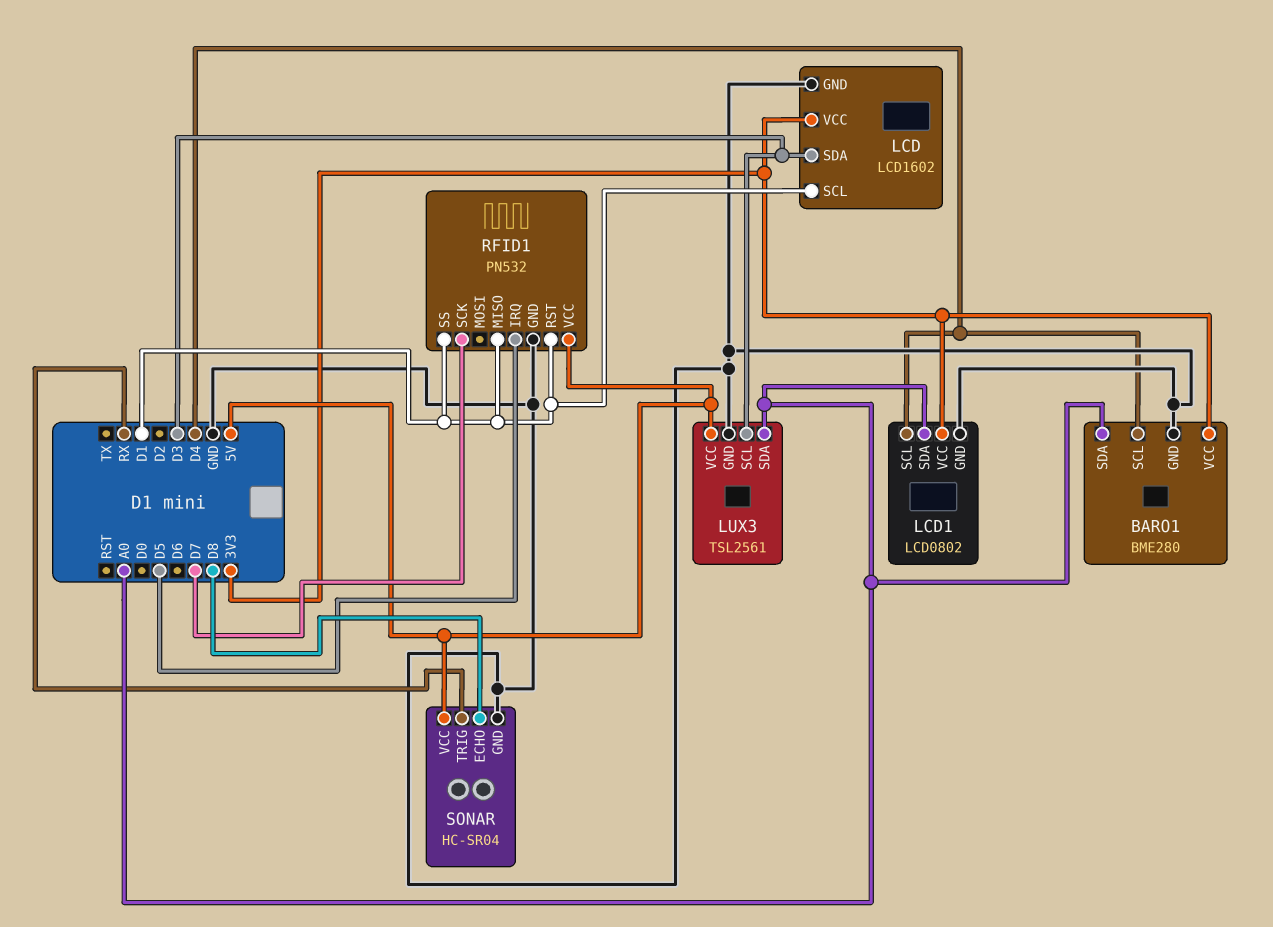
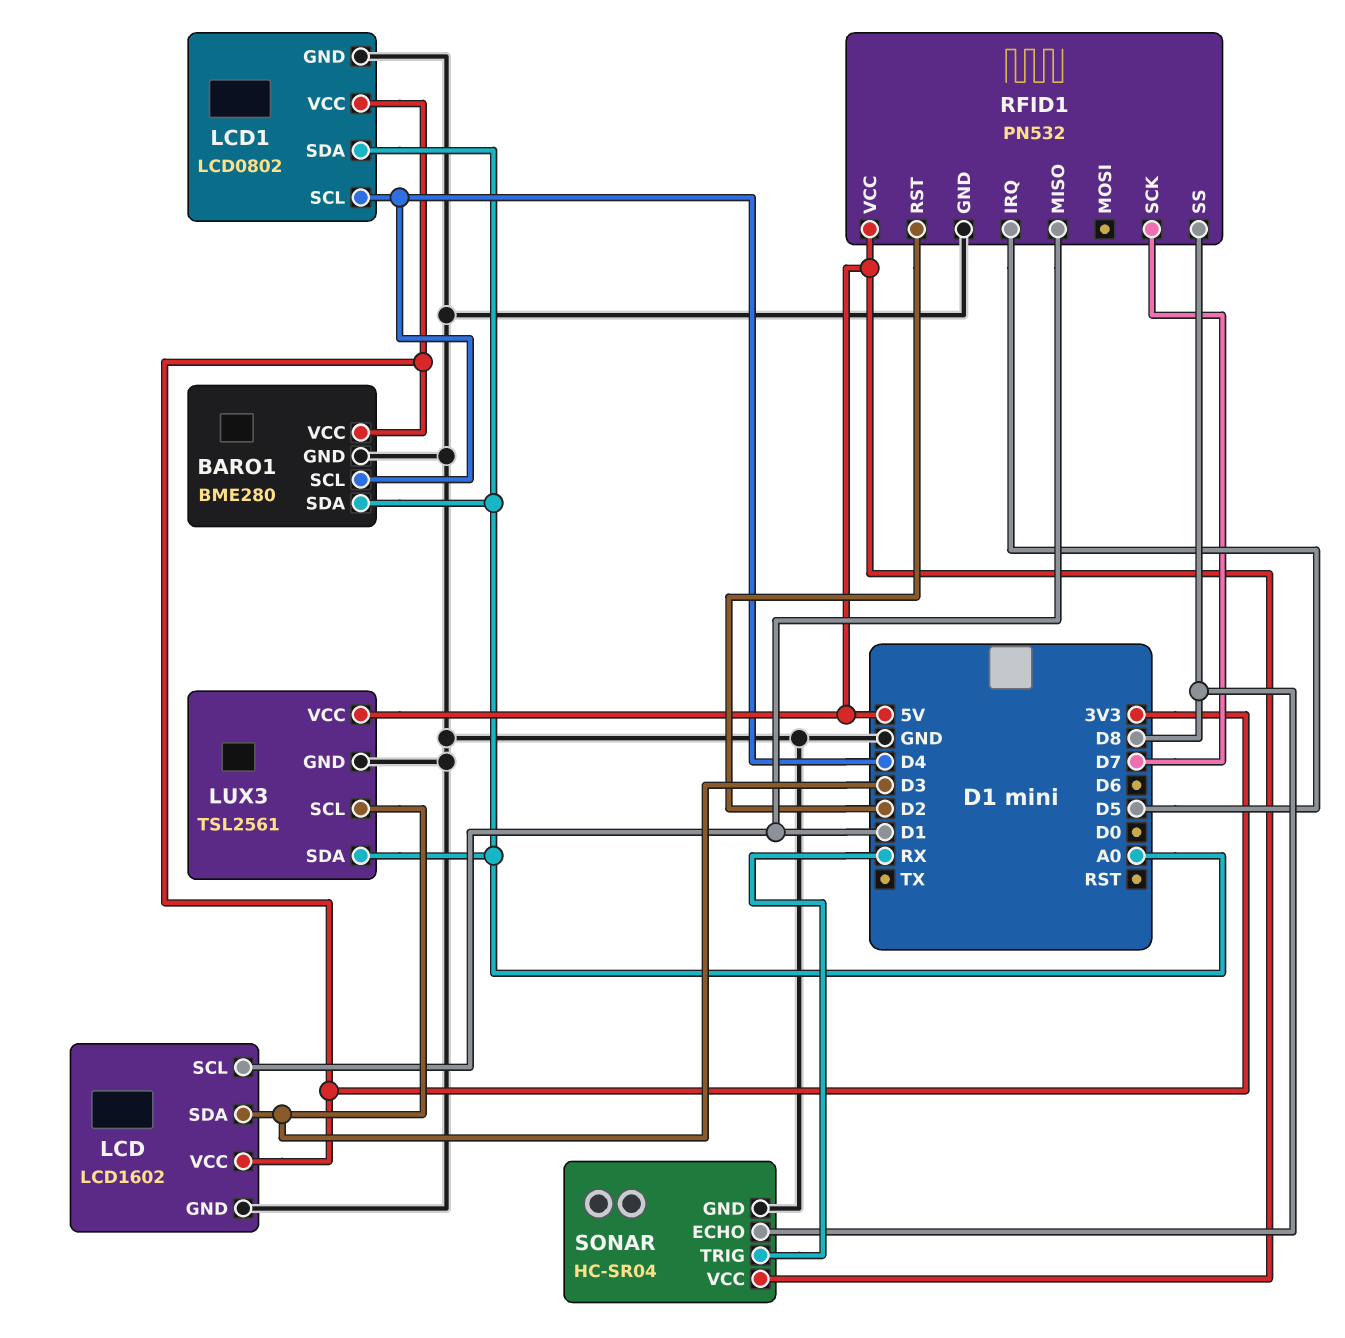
RFID1 pin RST: D1 -> D2
RFID1 pin SS: D1 -> D8

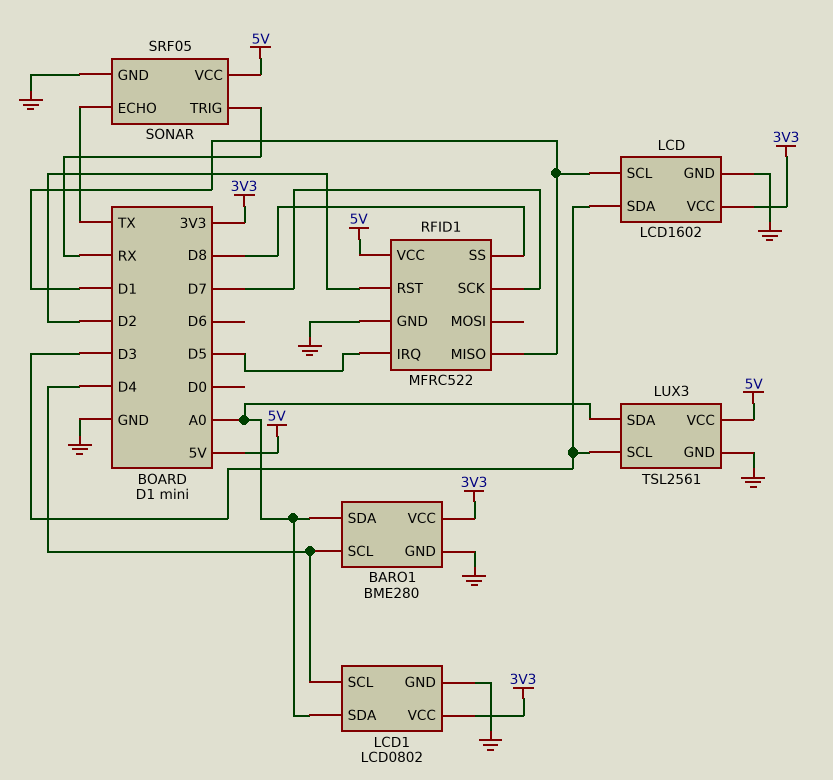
RFID1: PN532 -> MFRC522
SONAR: HC-SR04 -> SRF05
SONAR pin ECHO: D8 -> TX

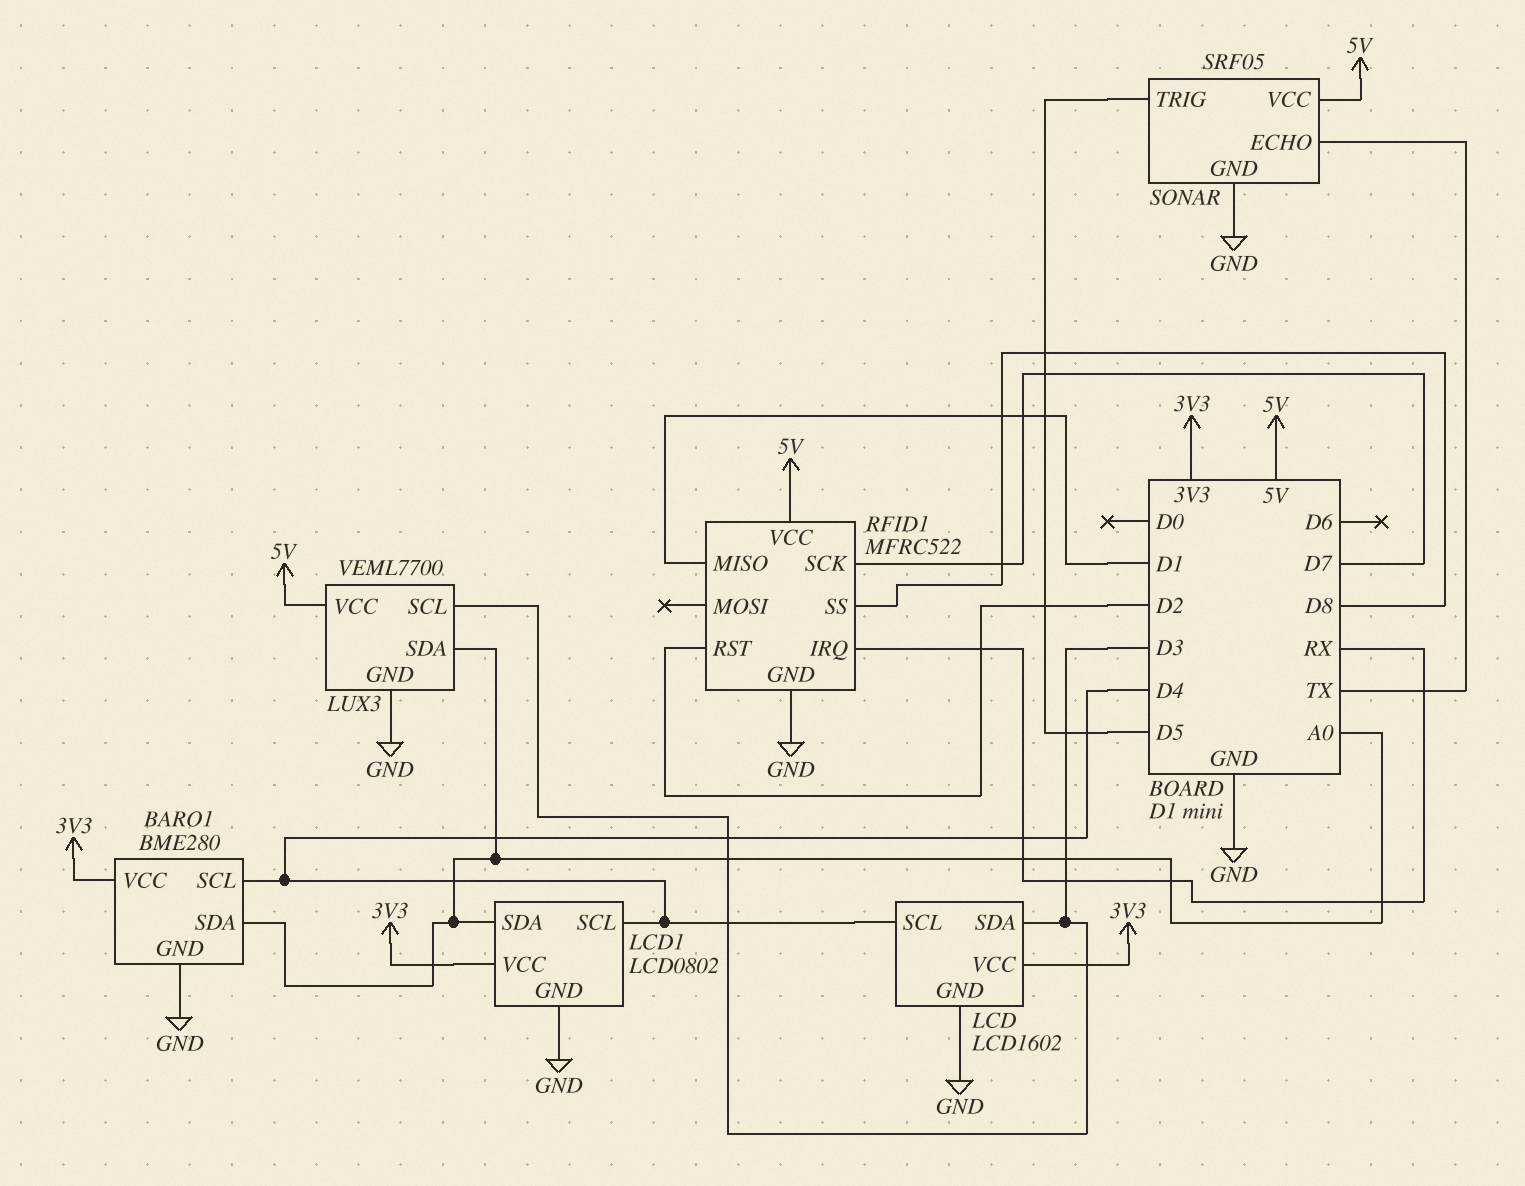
LCD pin SCL: D1 -> D4
LUX3: TSL2561 -> VEML7700
RFID1 pin IRQ: D5 -> RX
SONAR pin TRIG: RX -> D5

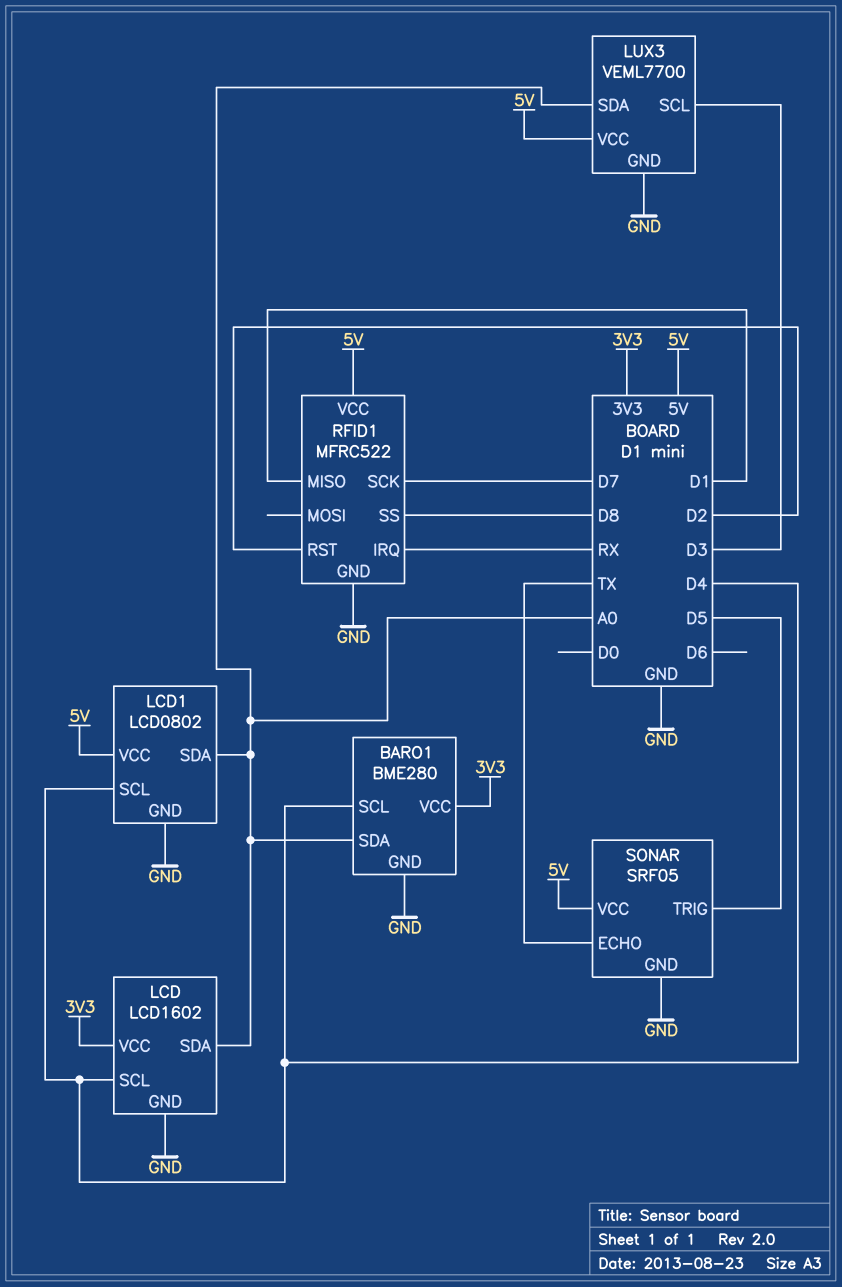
LCD pin SDA: D3 -> A0
LCD1 pin VCC: 3V3 -> 5V

